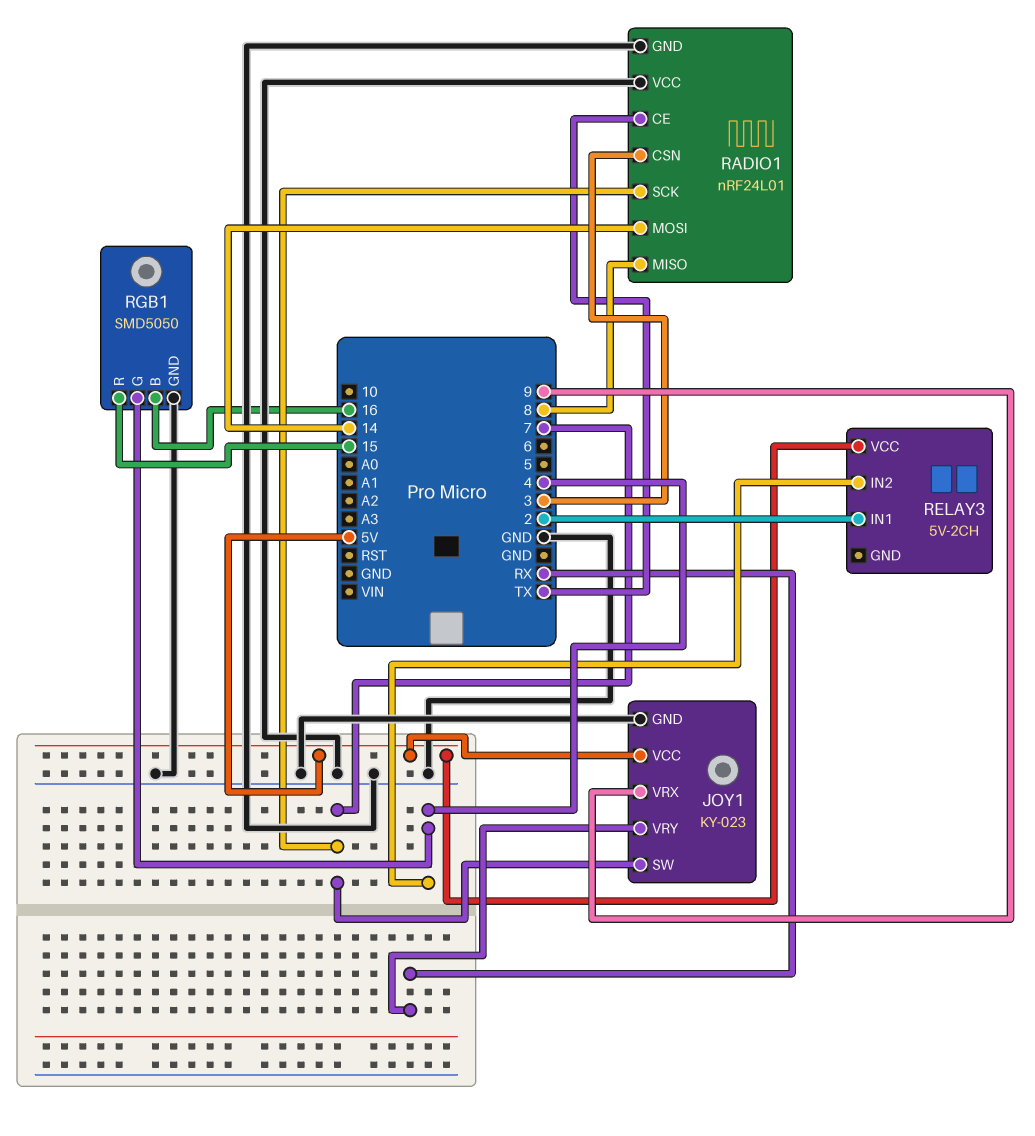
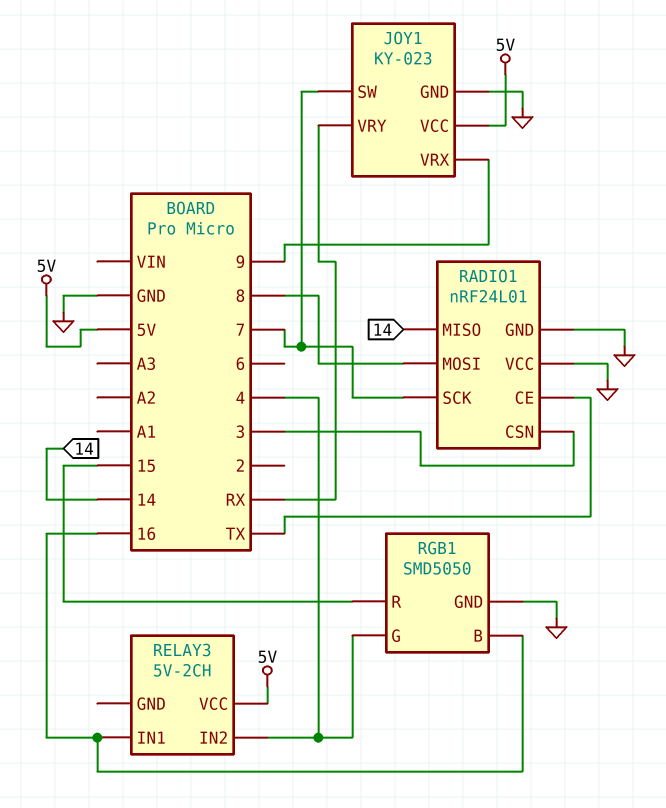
RADIO1 pin MISO: 8 -> 14
RADIO1 pin MOSI: 14 -> 8
RELAY3 pin IN1: 2 -> 16

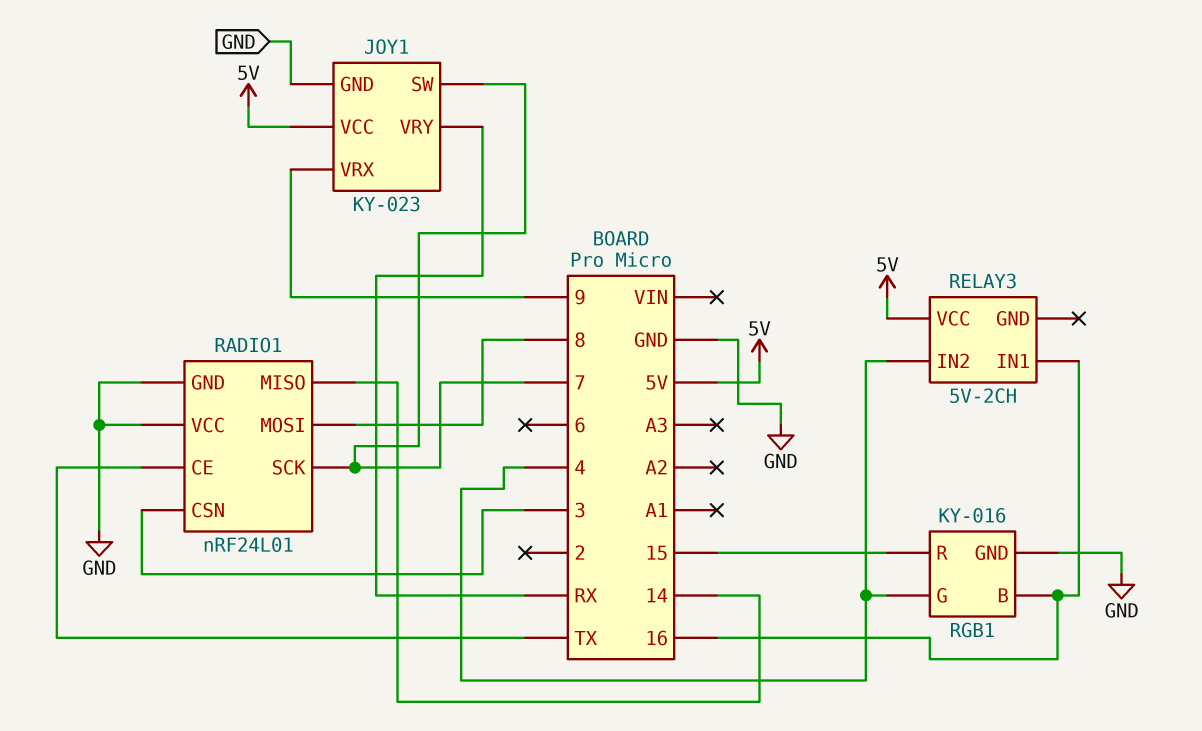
RGB1: SMD5050 -> KY-016

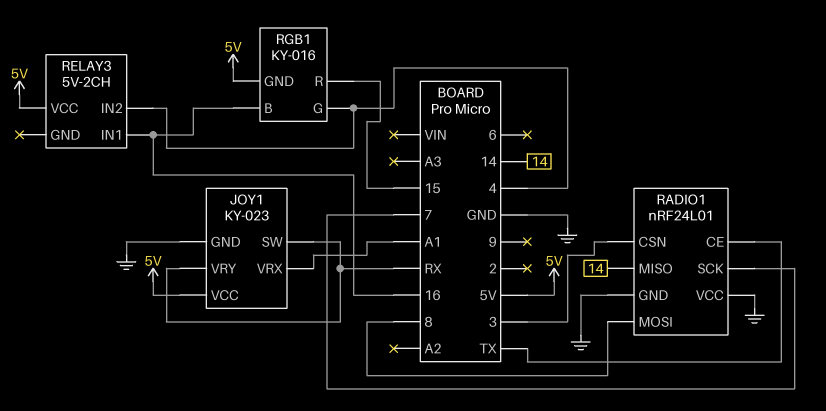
JOY1 pin SW: 7 -> RX
JOY1 pin VRX: 9 -> A1
RGB1 pin GND: GND -> 5V

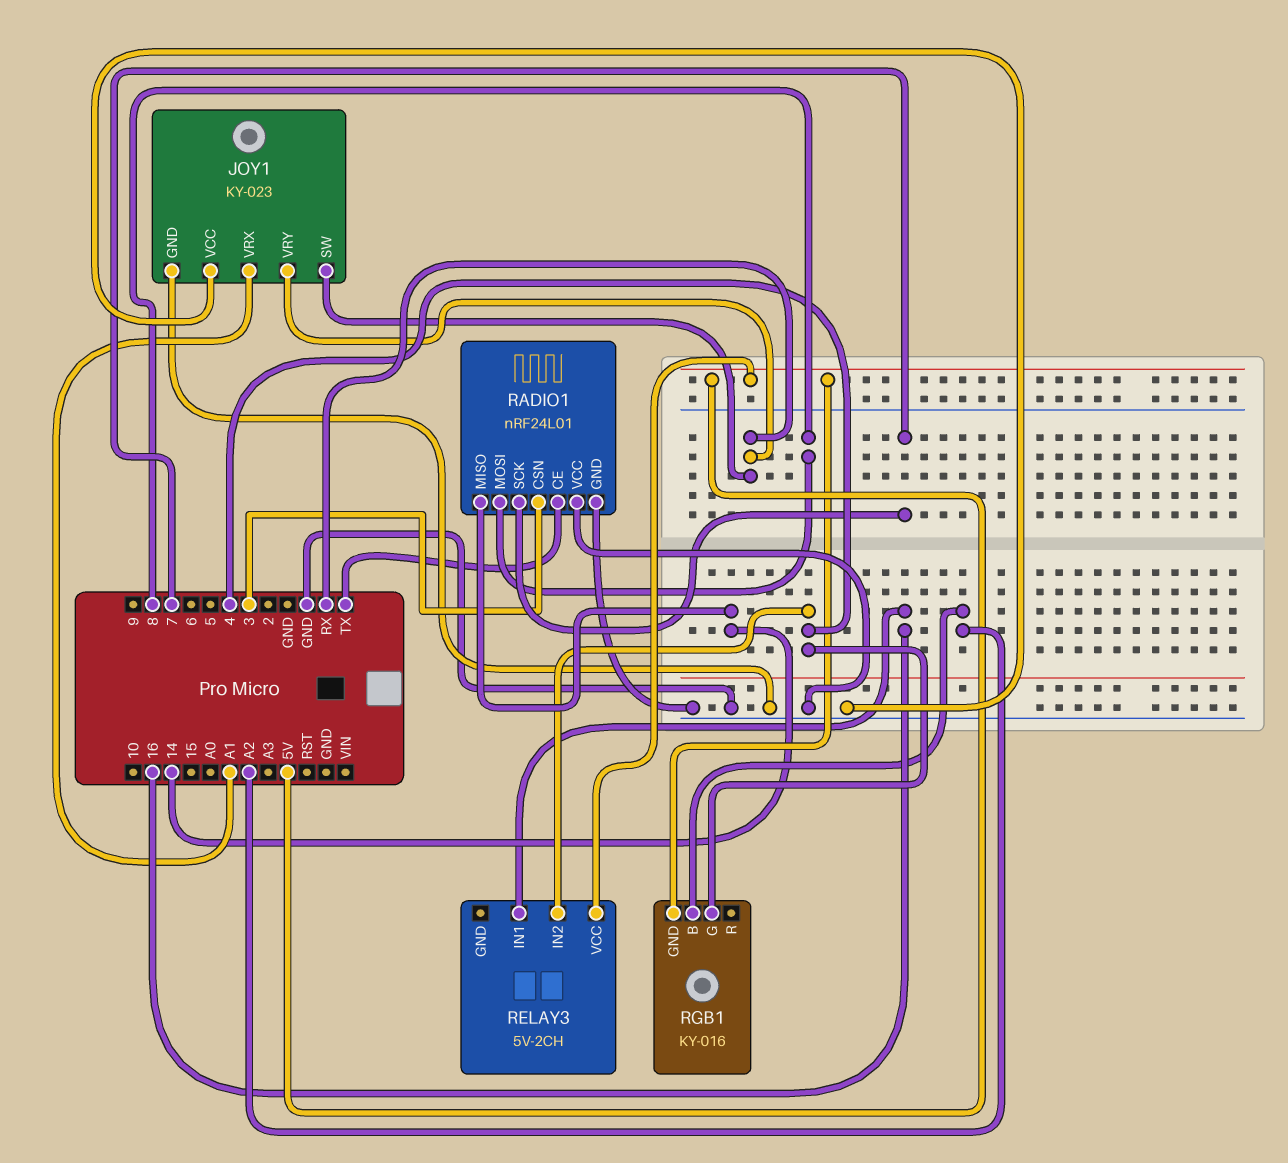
JOY1 pin VCC: 5V -> GND
RGB1 pin B: 16 -> A2
RGB1 pin R: 15 -> none

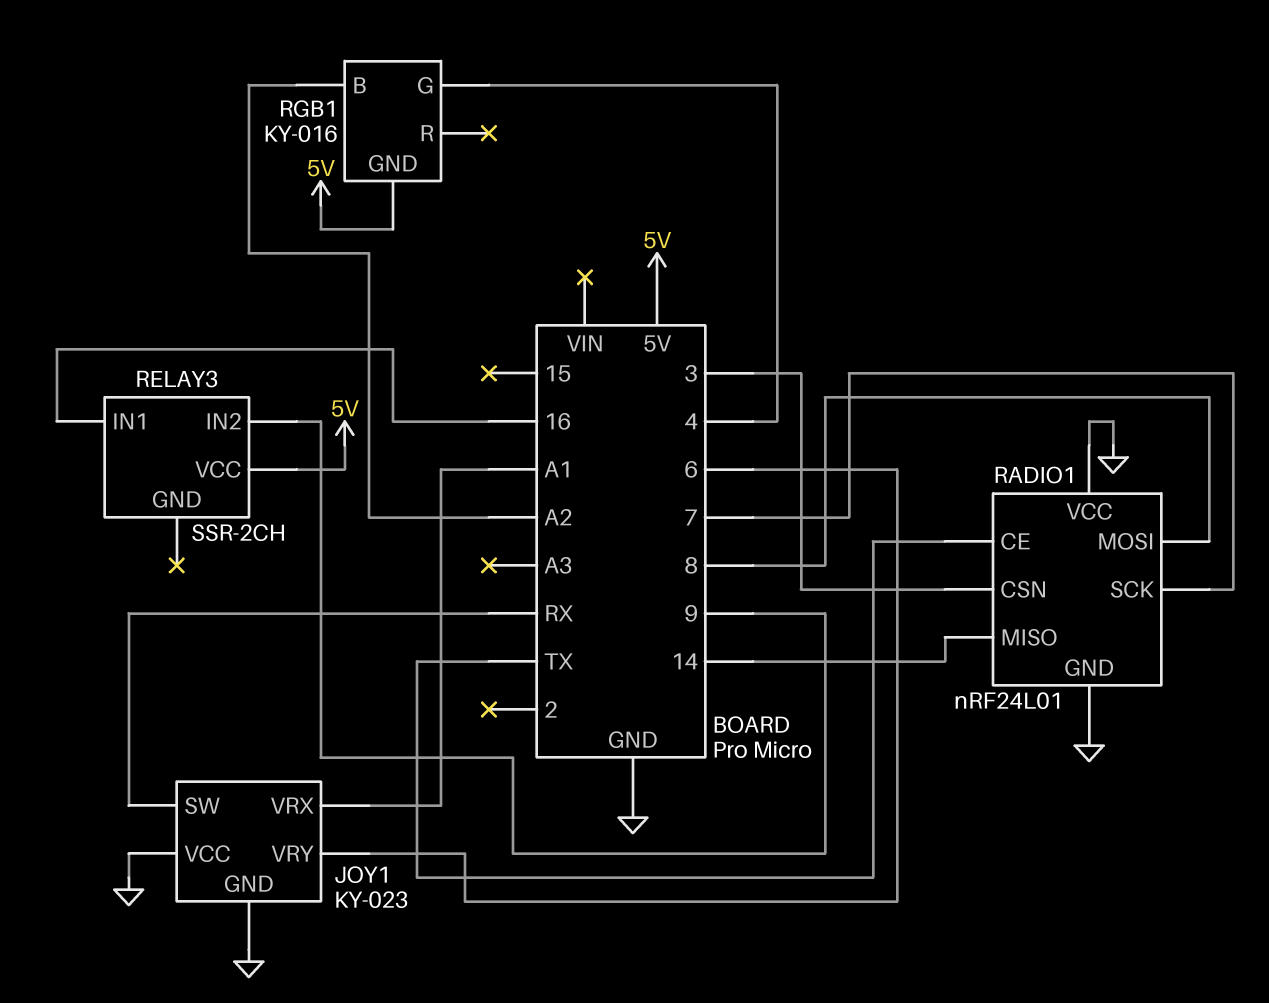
JOY1 pin VRY: RX -> 6
RELAY3: 5V-2CH -> SSR-2CH
RELAY3 pin IN2: 4 -> 9

